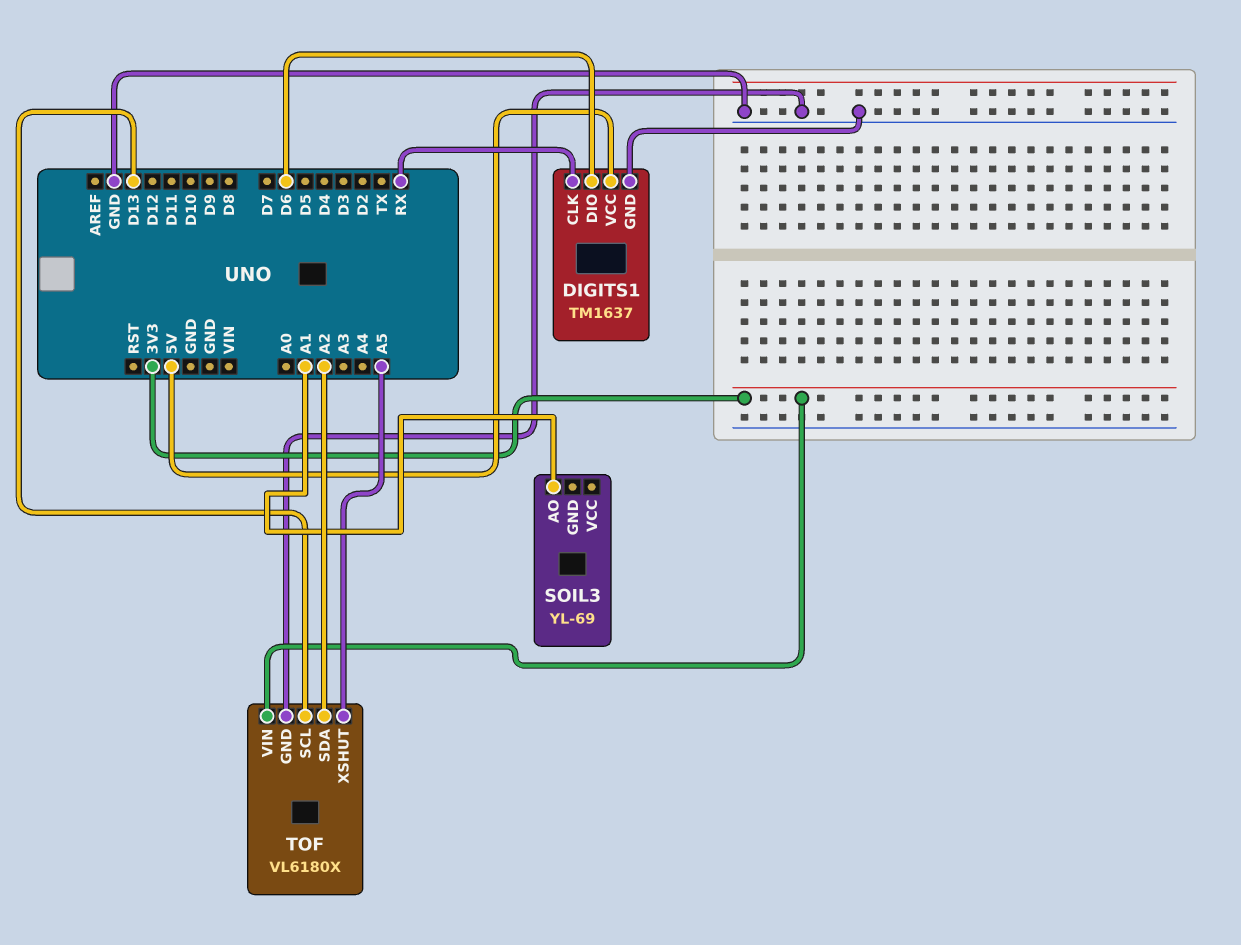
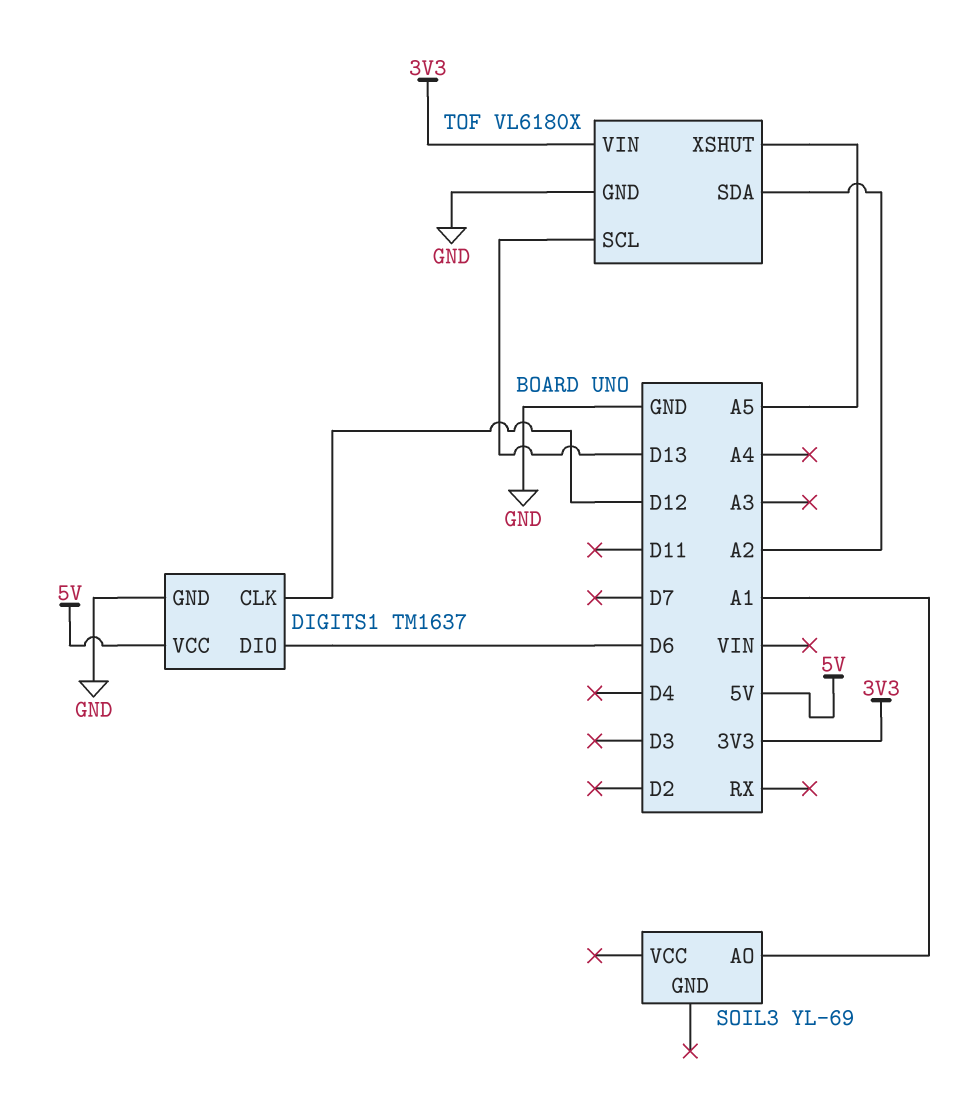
DIGITS1 pin CLK: RX -> D12

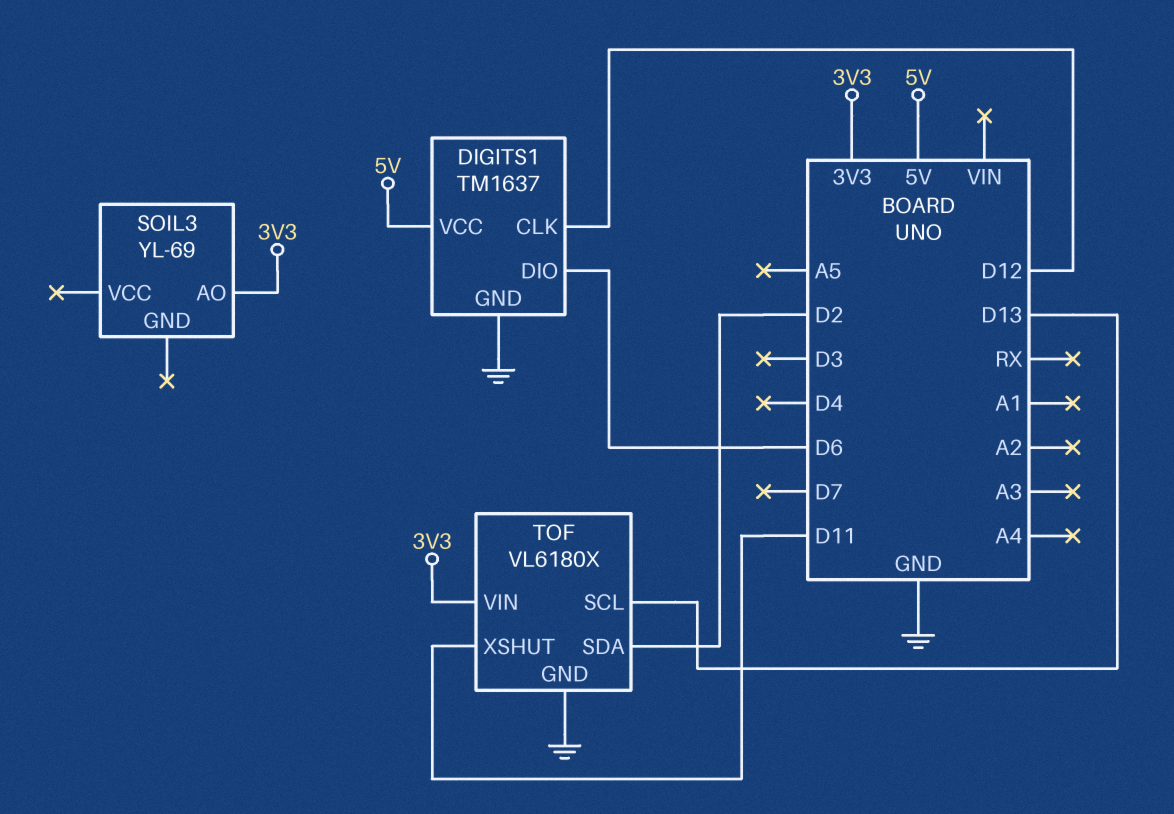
SOIL3 pin AO: A1 -> 3V3
TOF pin SDA: A2 -> D2
TOF pin XSHUT: A5 -> D11

